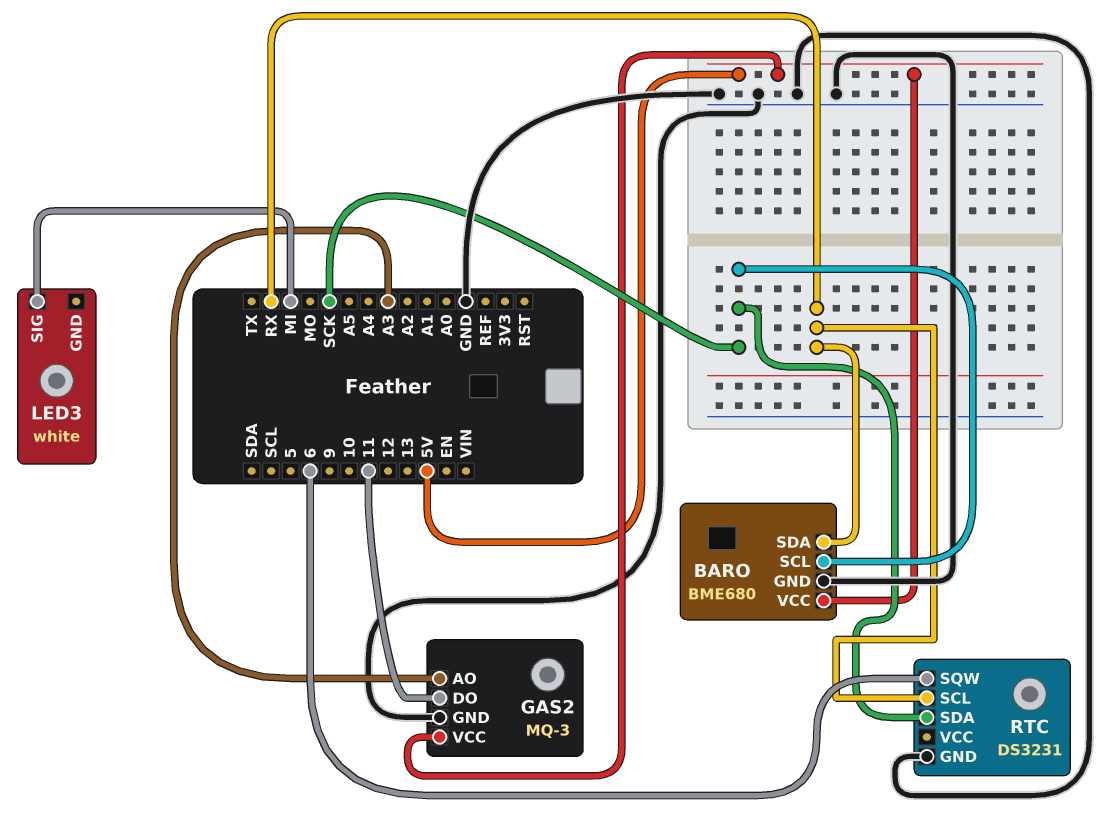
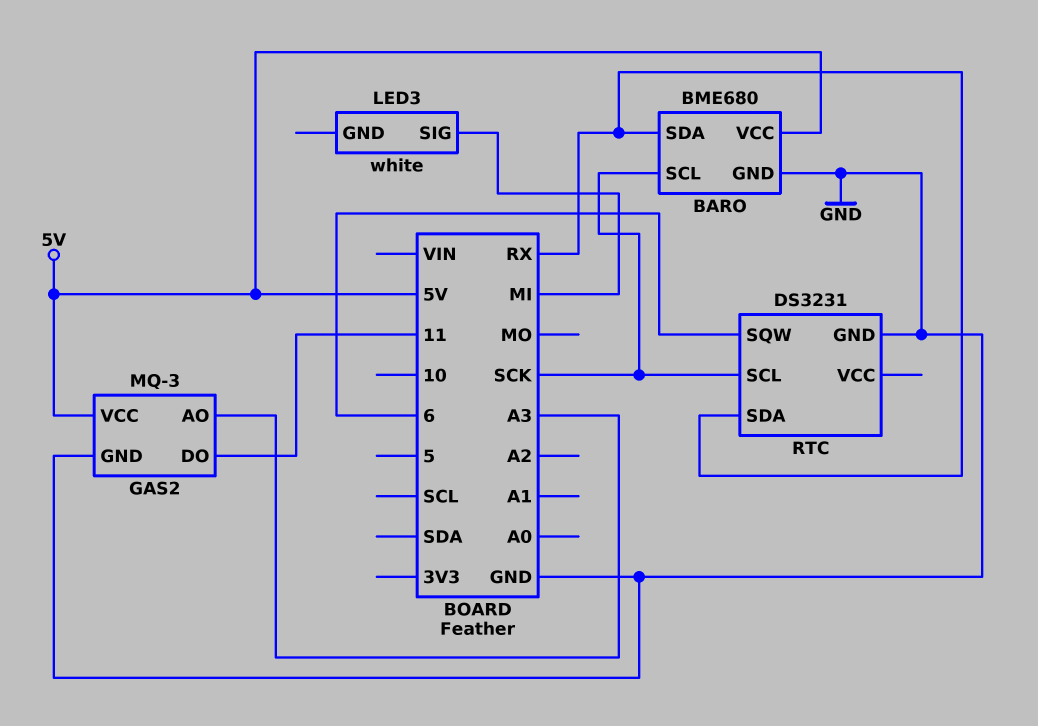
RTC pin SCL: RX -> SCK
RTC pin SDA: SCK -> RX

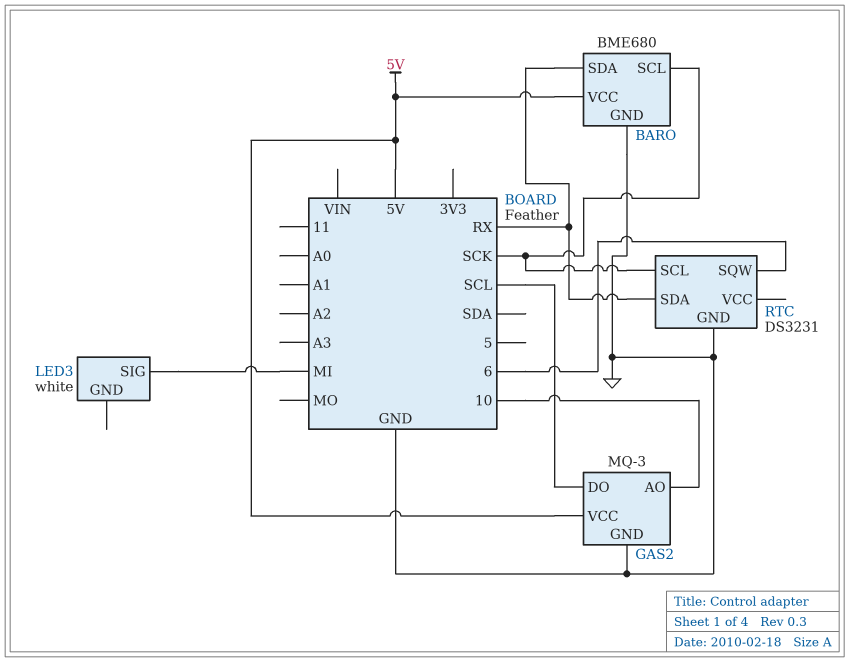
GAS2 pin AO: A3 -> 10
GAS2 pin DO: 11 -> SCL

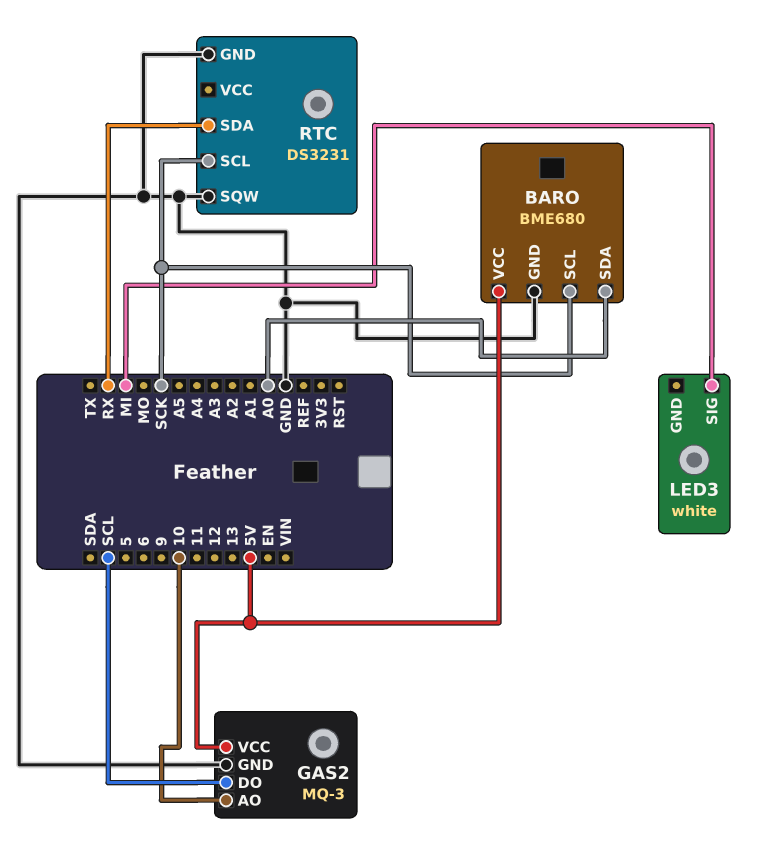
BARO pin SDA: RX -> A0
RTC pin SQW: 6 -> GND

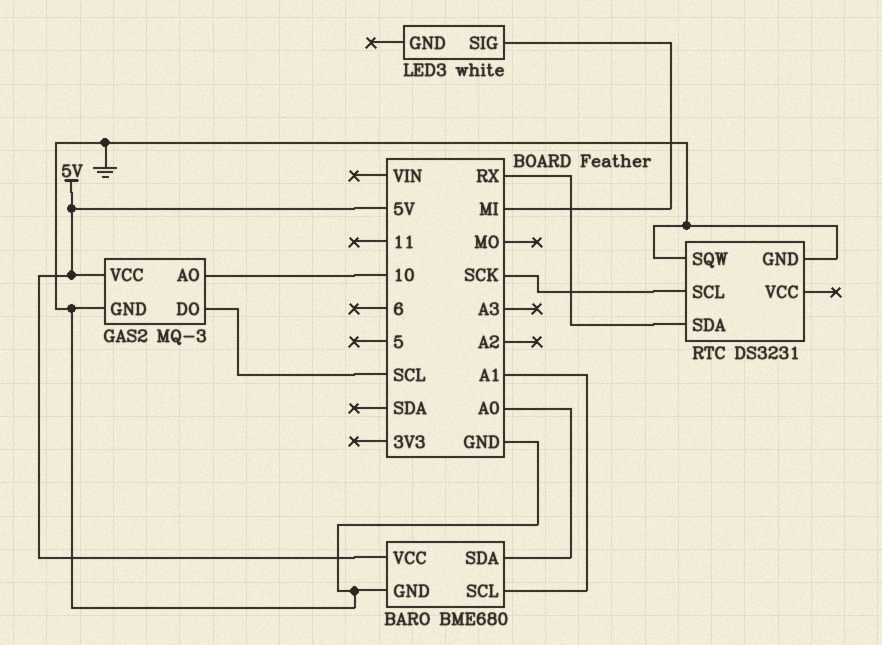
BARO pin SCL: SCK -> A1

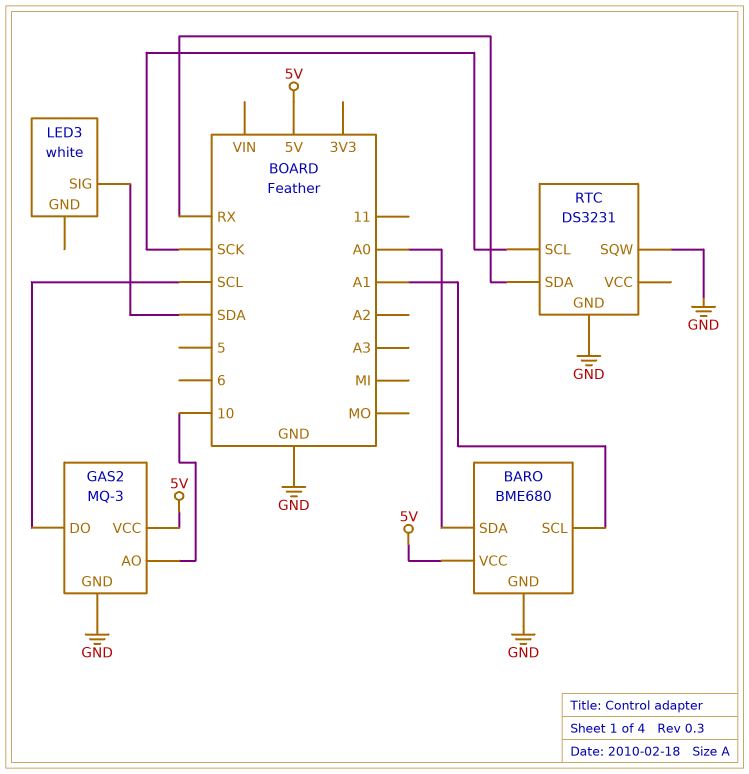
LED3 pin SIG: MI -> SDA

